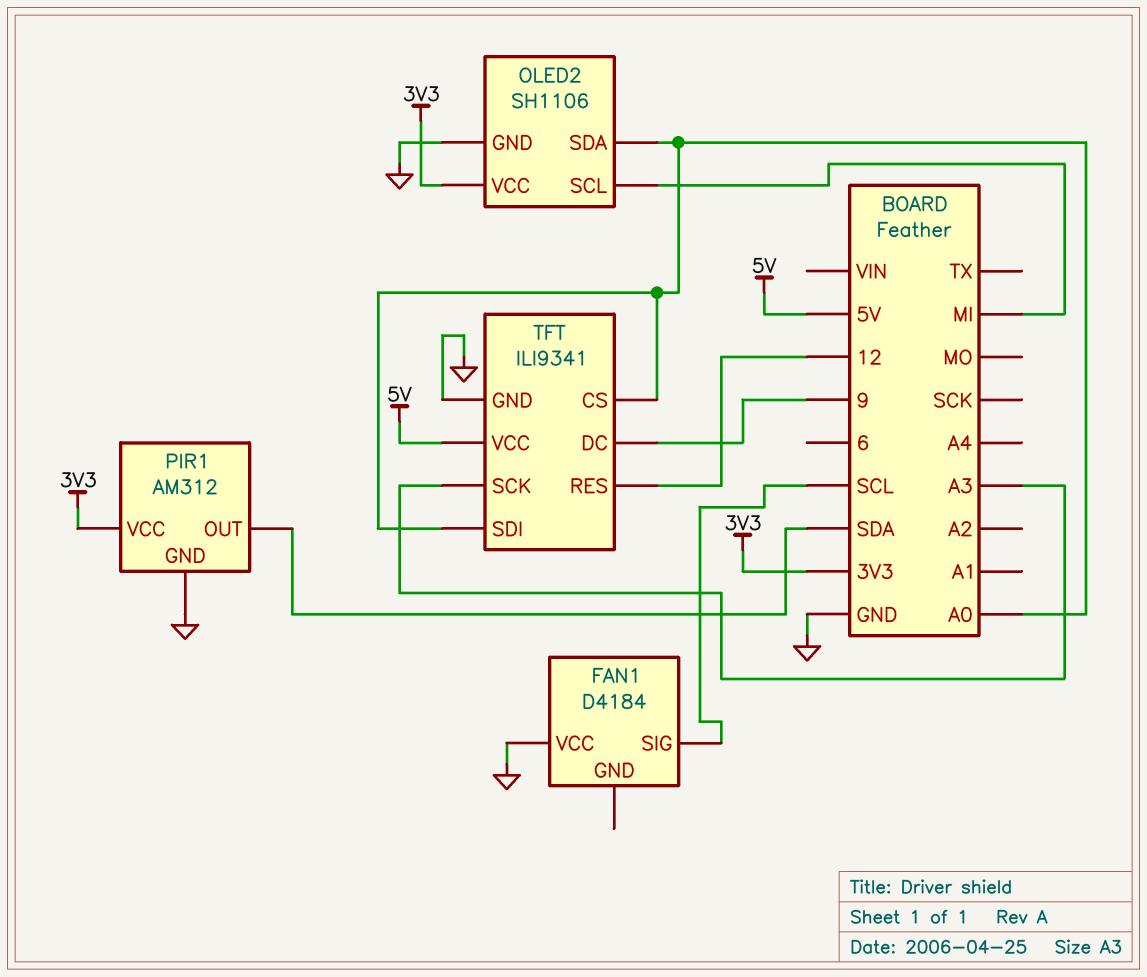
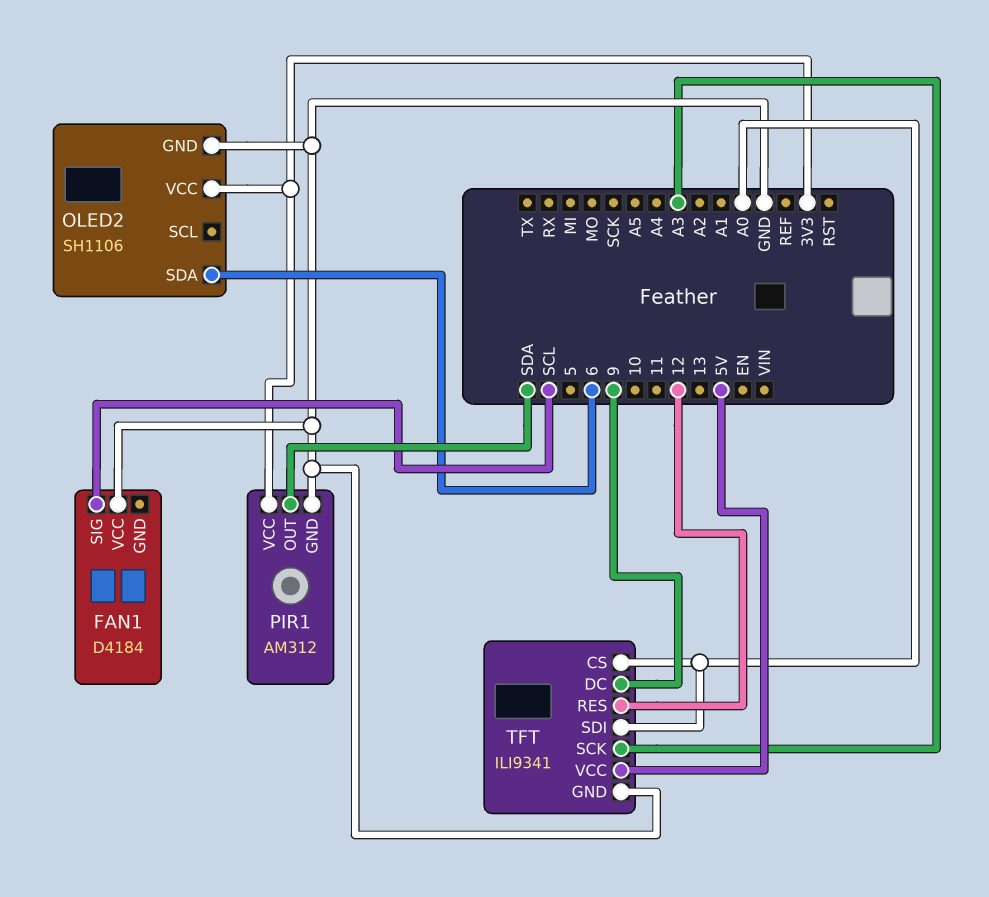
OLED2 pin SCL: MI -> none
OLED2 pin SDA: A0 -> 6

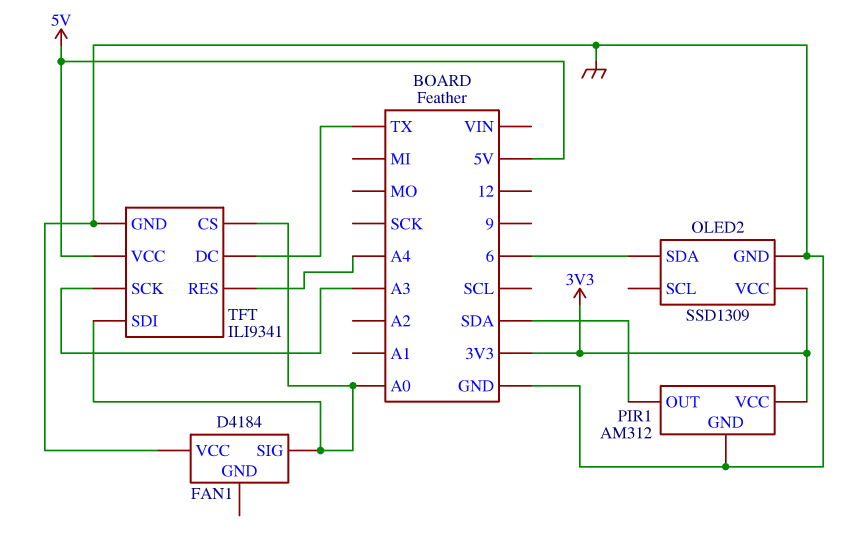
FAN1 pin SIG: SCL -> A0
OLED2: SH1106 -> SSD1309
TFT pin DC: 9 -> TX
TFT pin RES: 12 -> A4

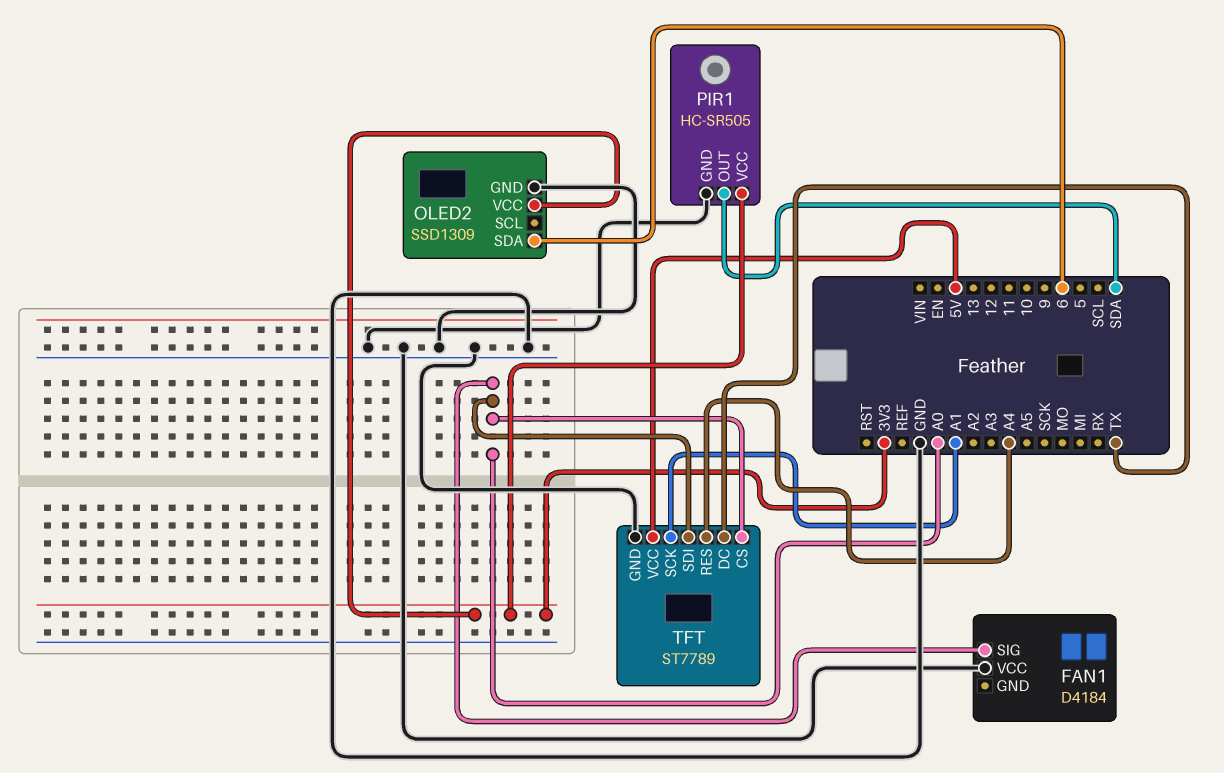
PIR1: AM312 -> HC-SR505
TFT: ILI9341 -> ST7789
TFT pin SCK: A3 -> A1

